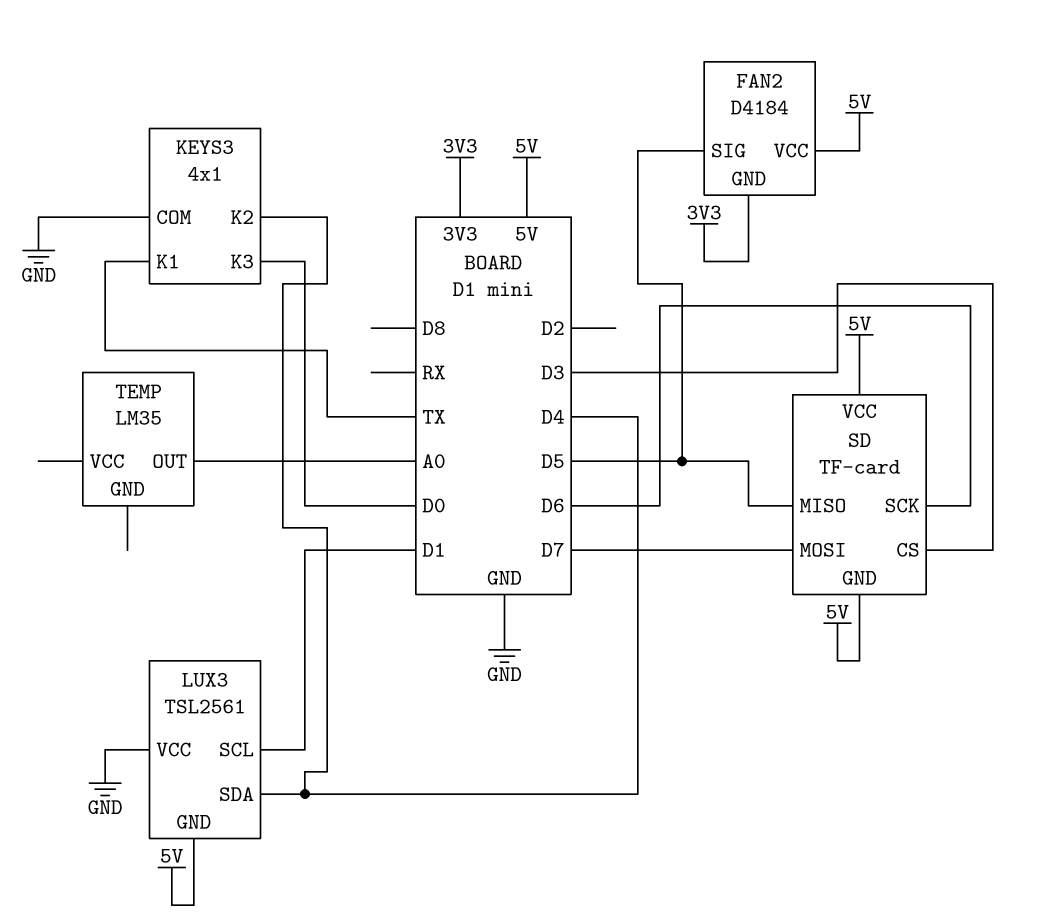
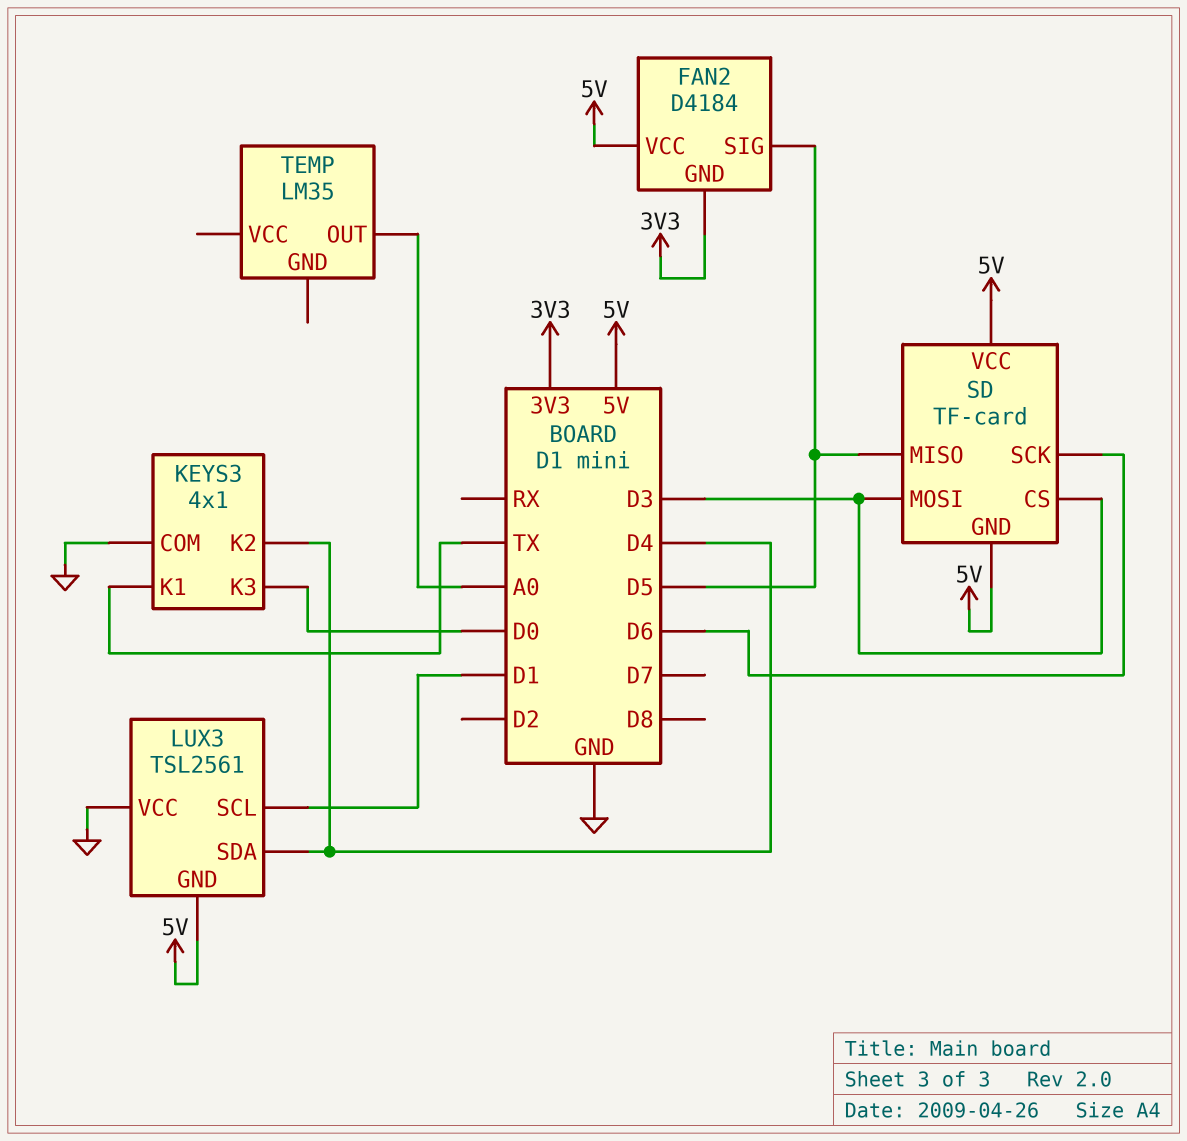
SD pin MOSI: D7 -> D3

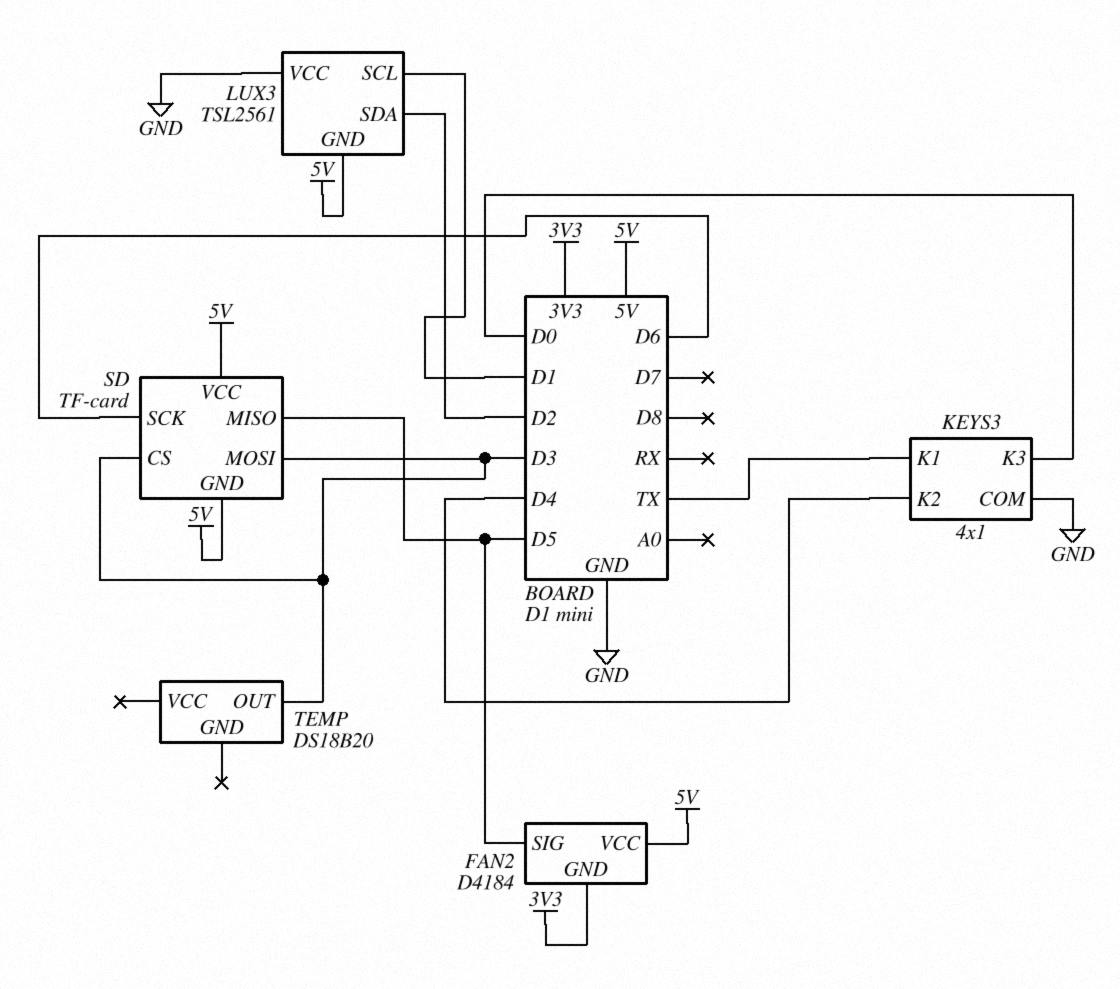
LUX3 pin SDA: D4 -> D2
TEMP: LM35 -> DS18B20
TEMP pin OUT: A0 -> D3

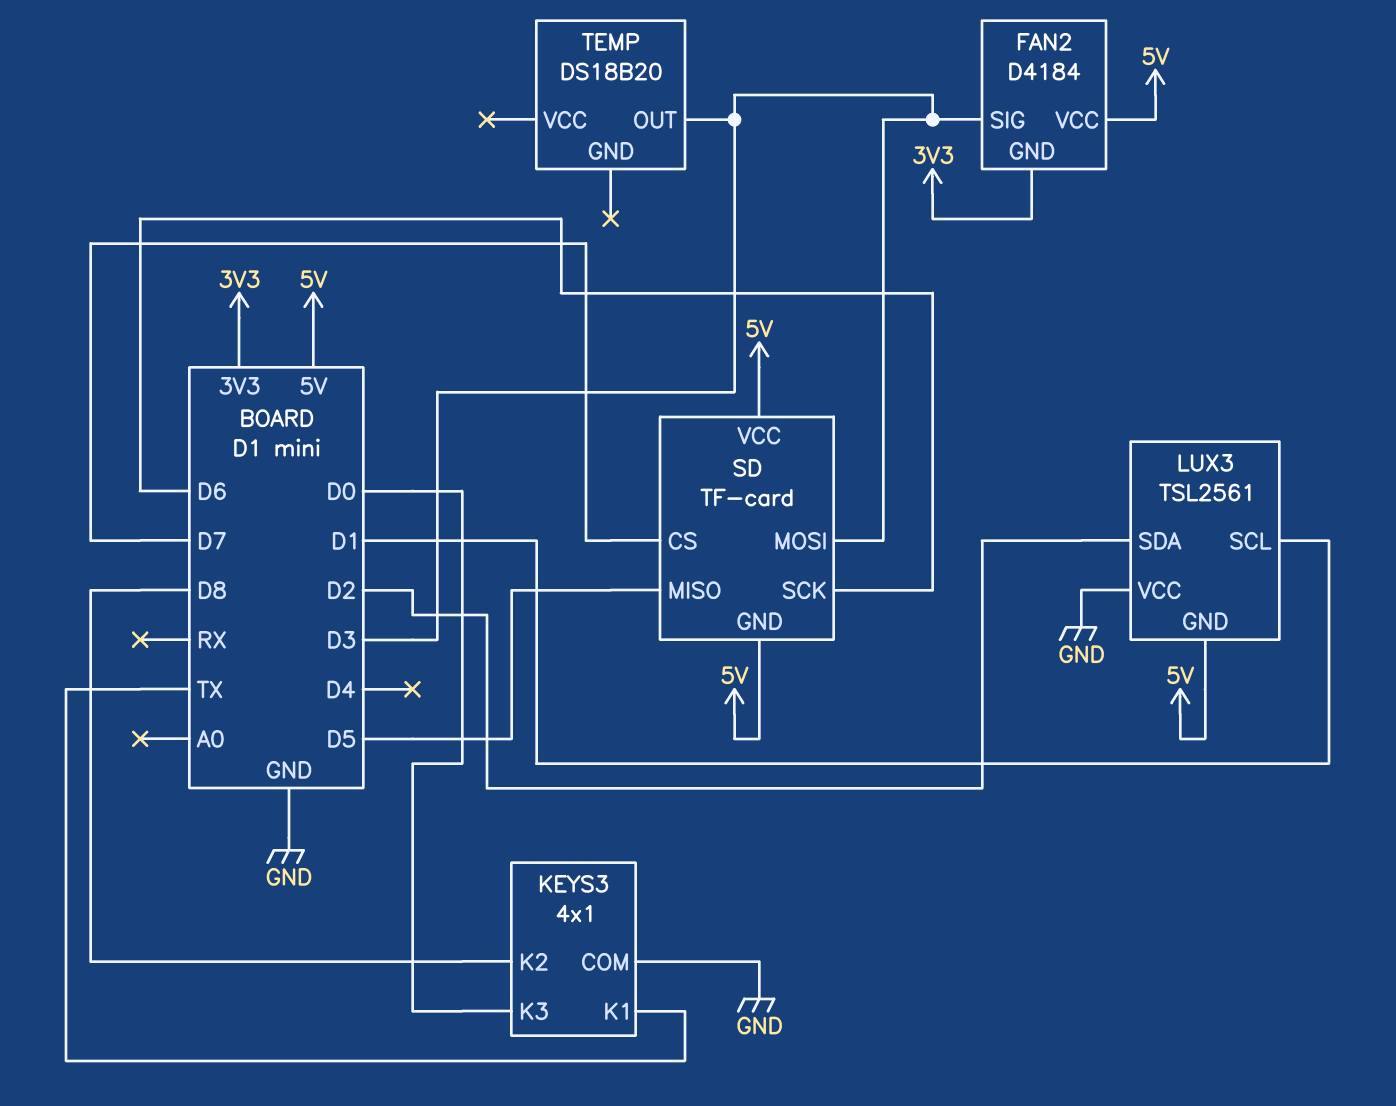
FAN2 pin SIG: D5 -> D3
KEYS3 pin K2: D4 -> D8
SD pin CS: D3 -> D7

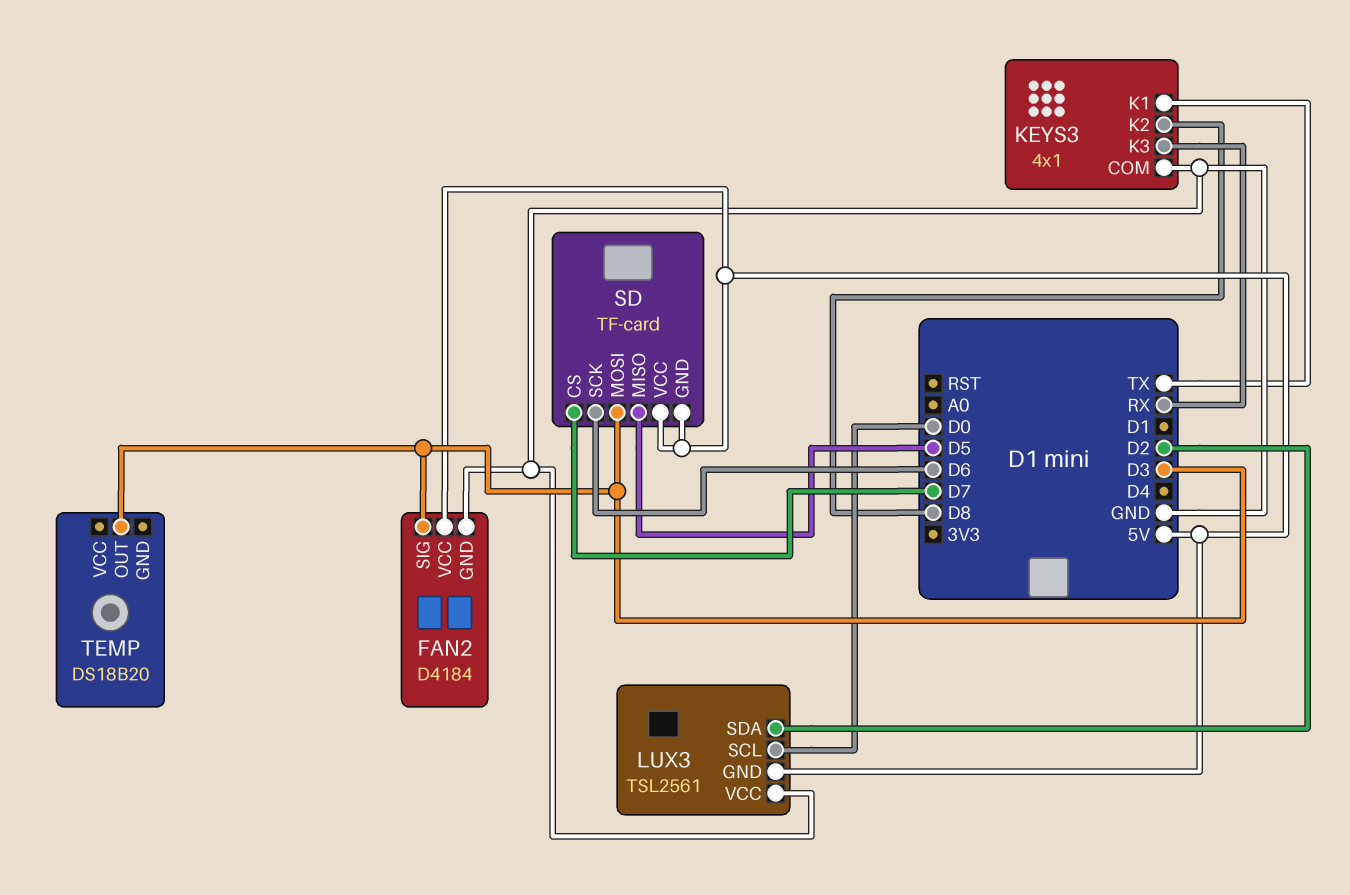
FAN2 pin GND: 3V3 -> GND
KEYS3 pin K3: D0 -> RX
LUX3 pin SCL: D1 -> D0

